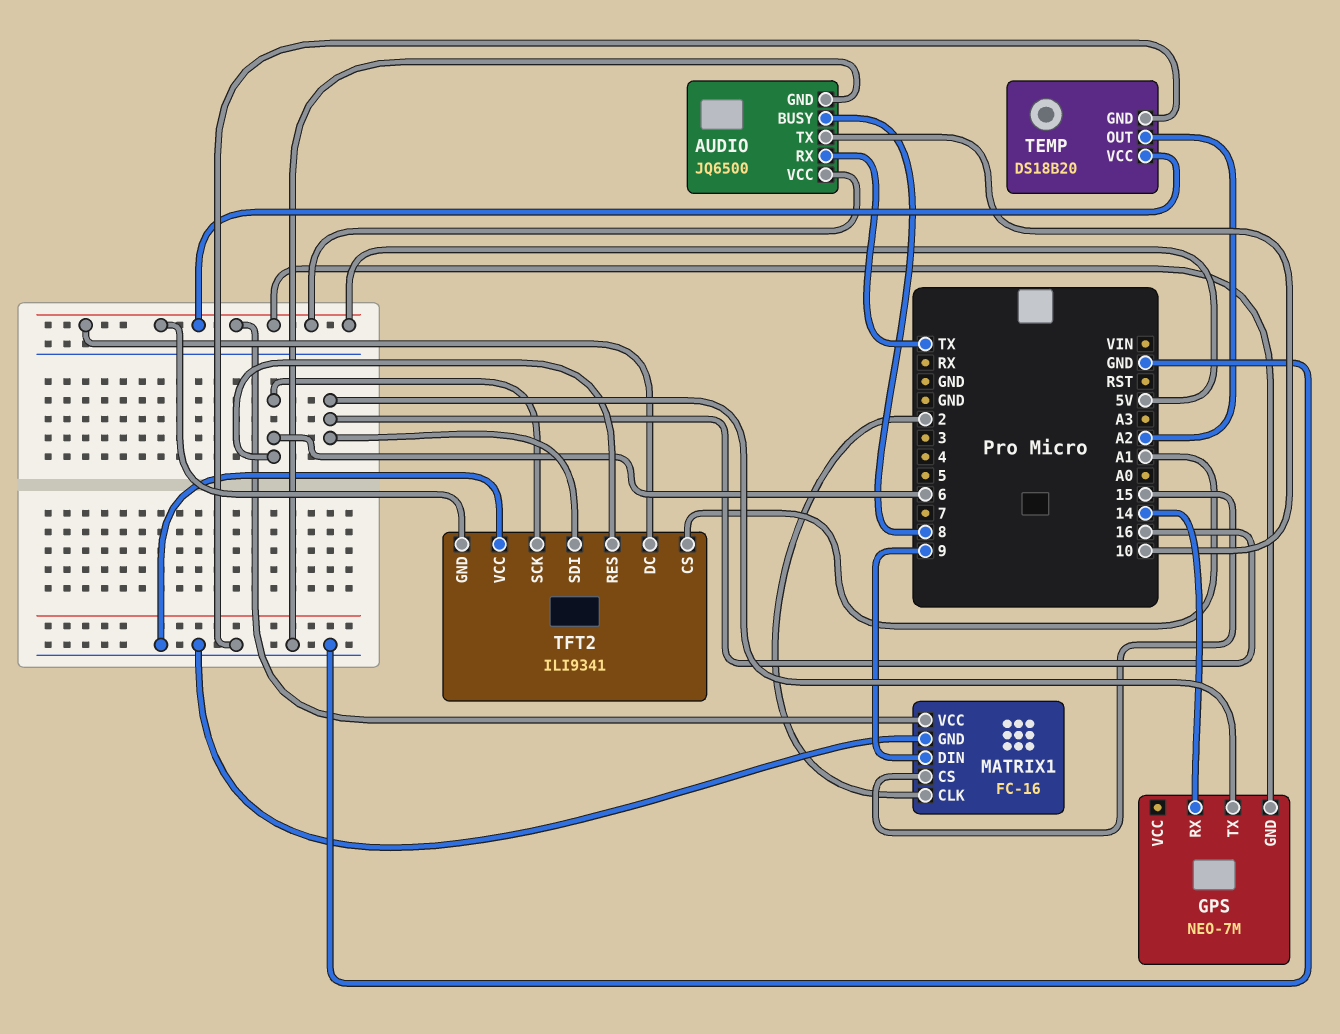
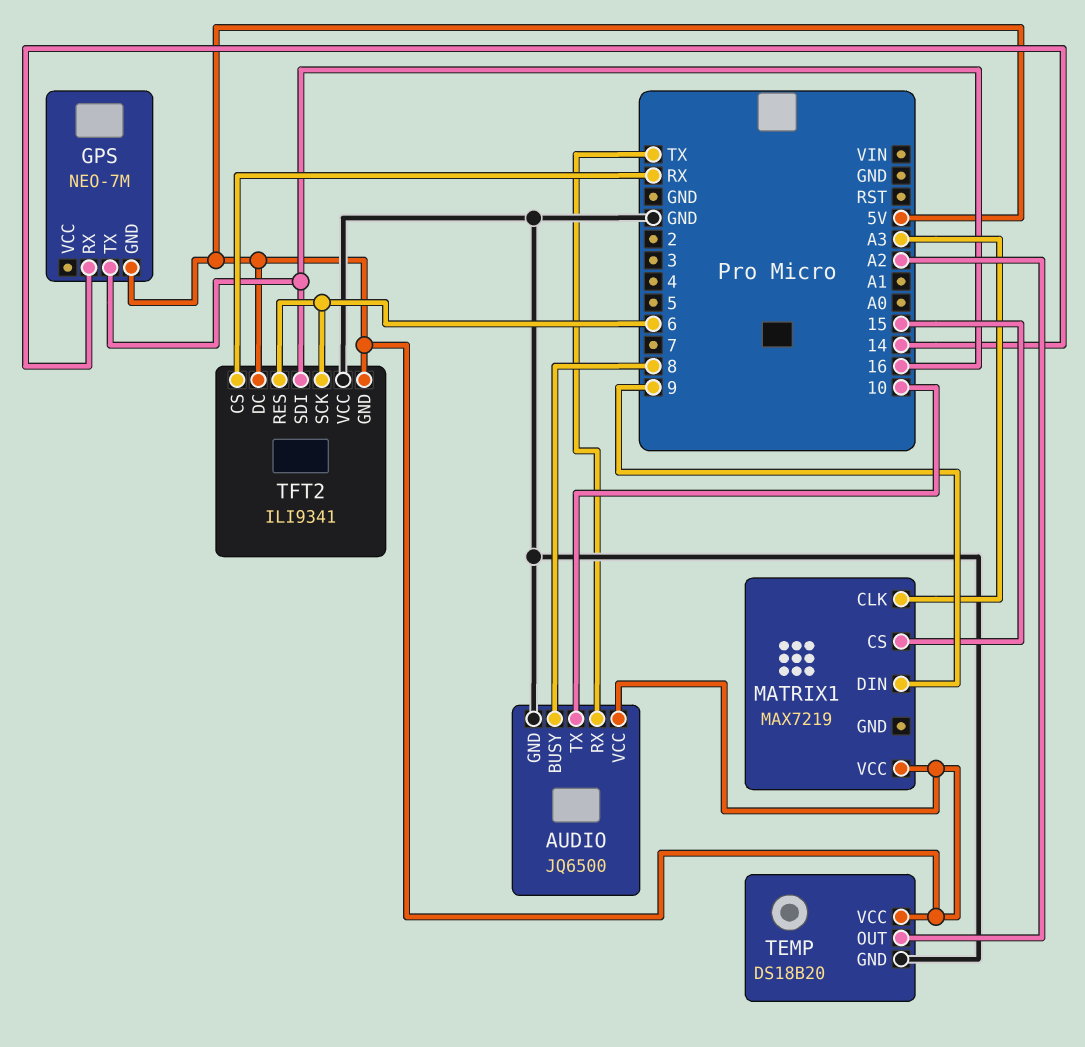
MATRIX1: FC-16 -> MAX7219
MATRIX1 pin CLK: 2 -> A3
MATRIX1 pin GND: GND -> none
TFT2 pin CS: A1 -> RX

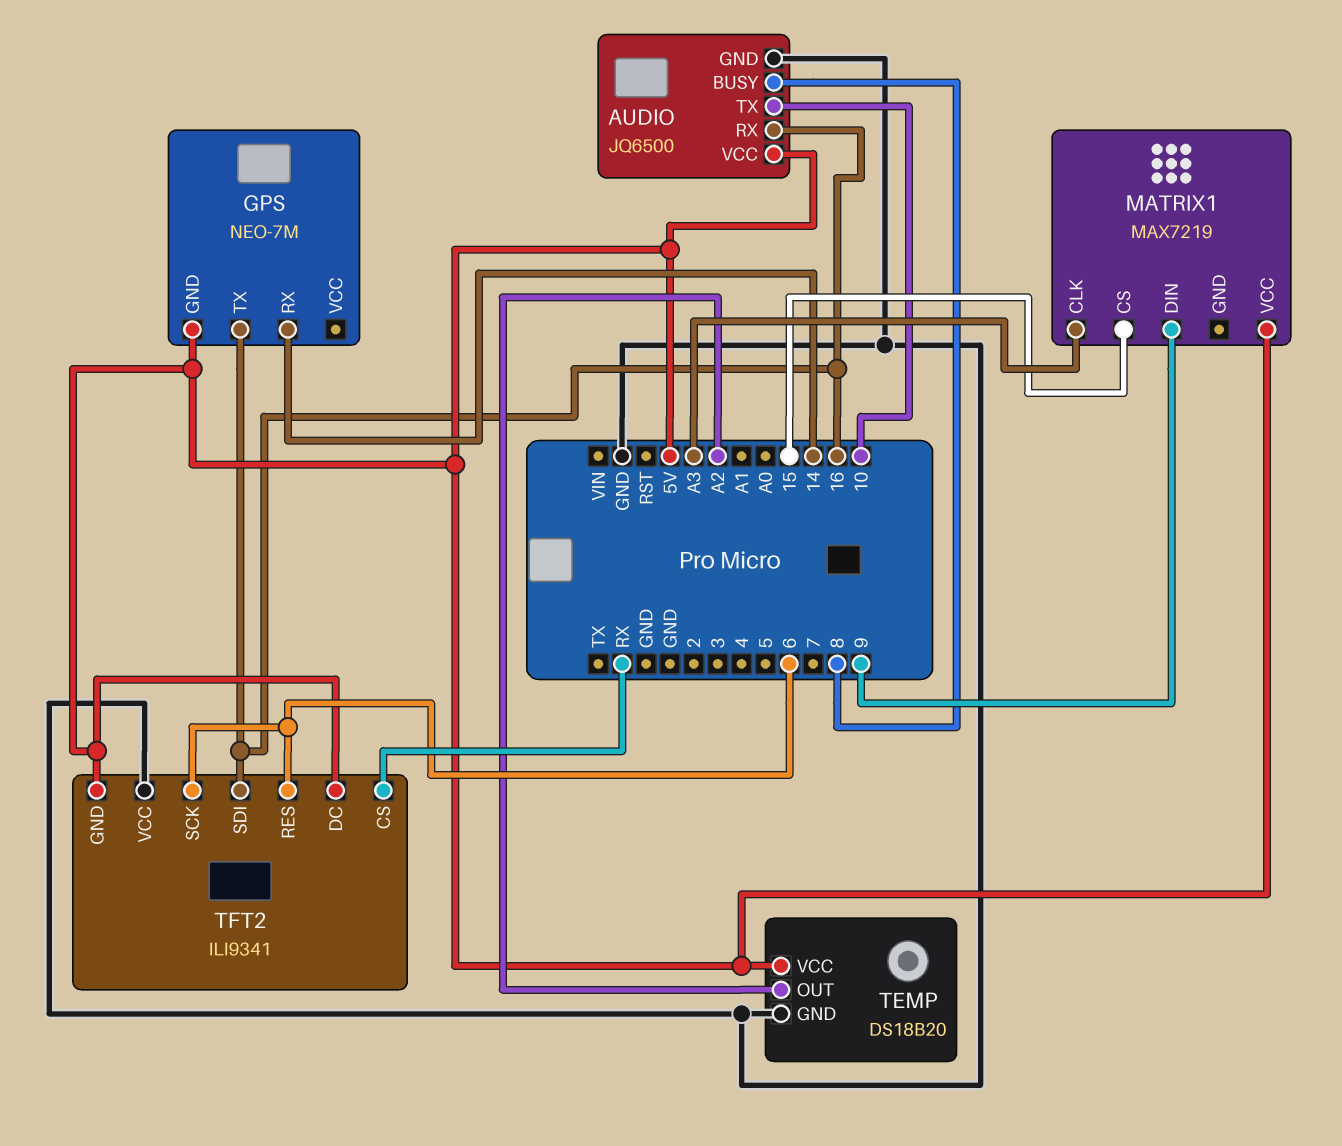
AUDIO pin RX: TX -> 16

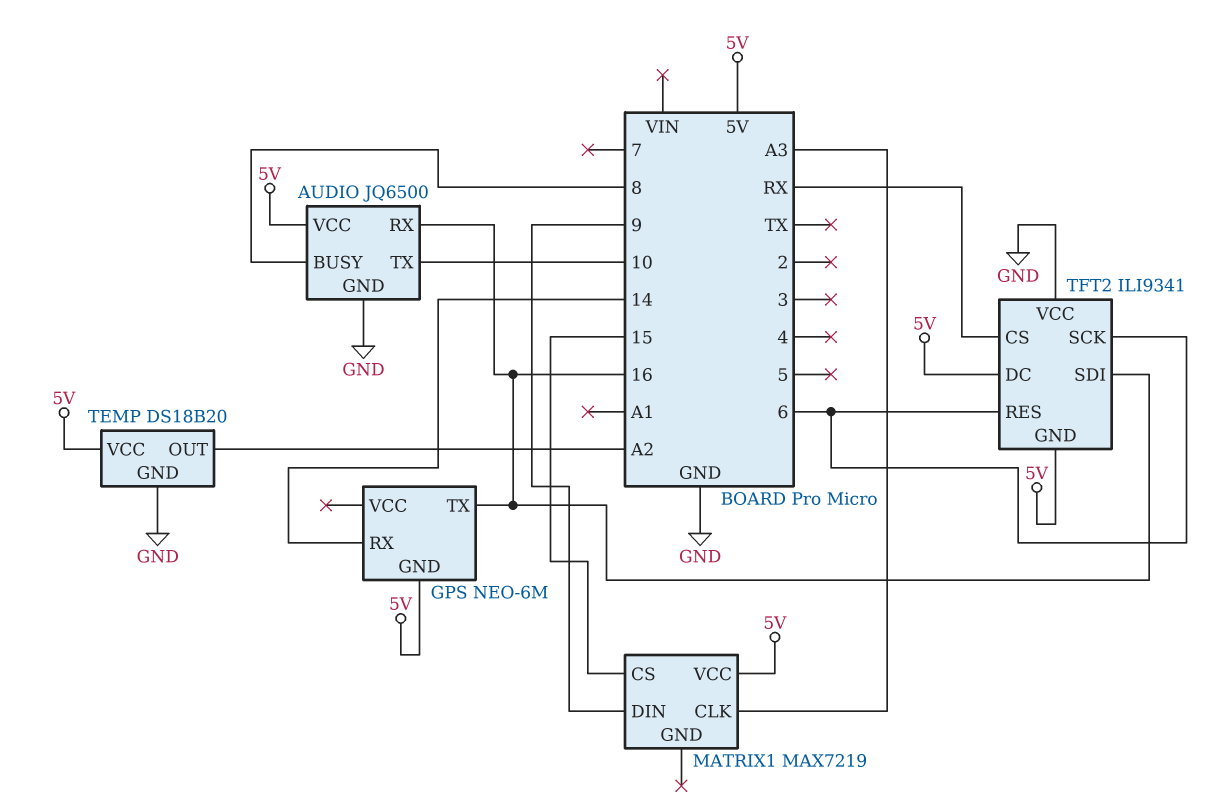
GPS: NEO-7M -> NEO-6M

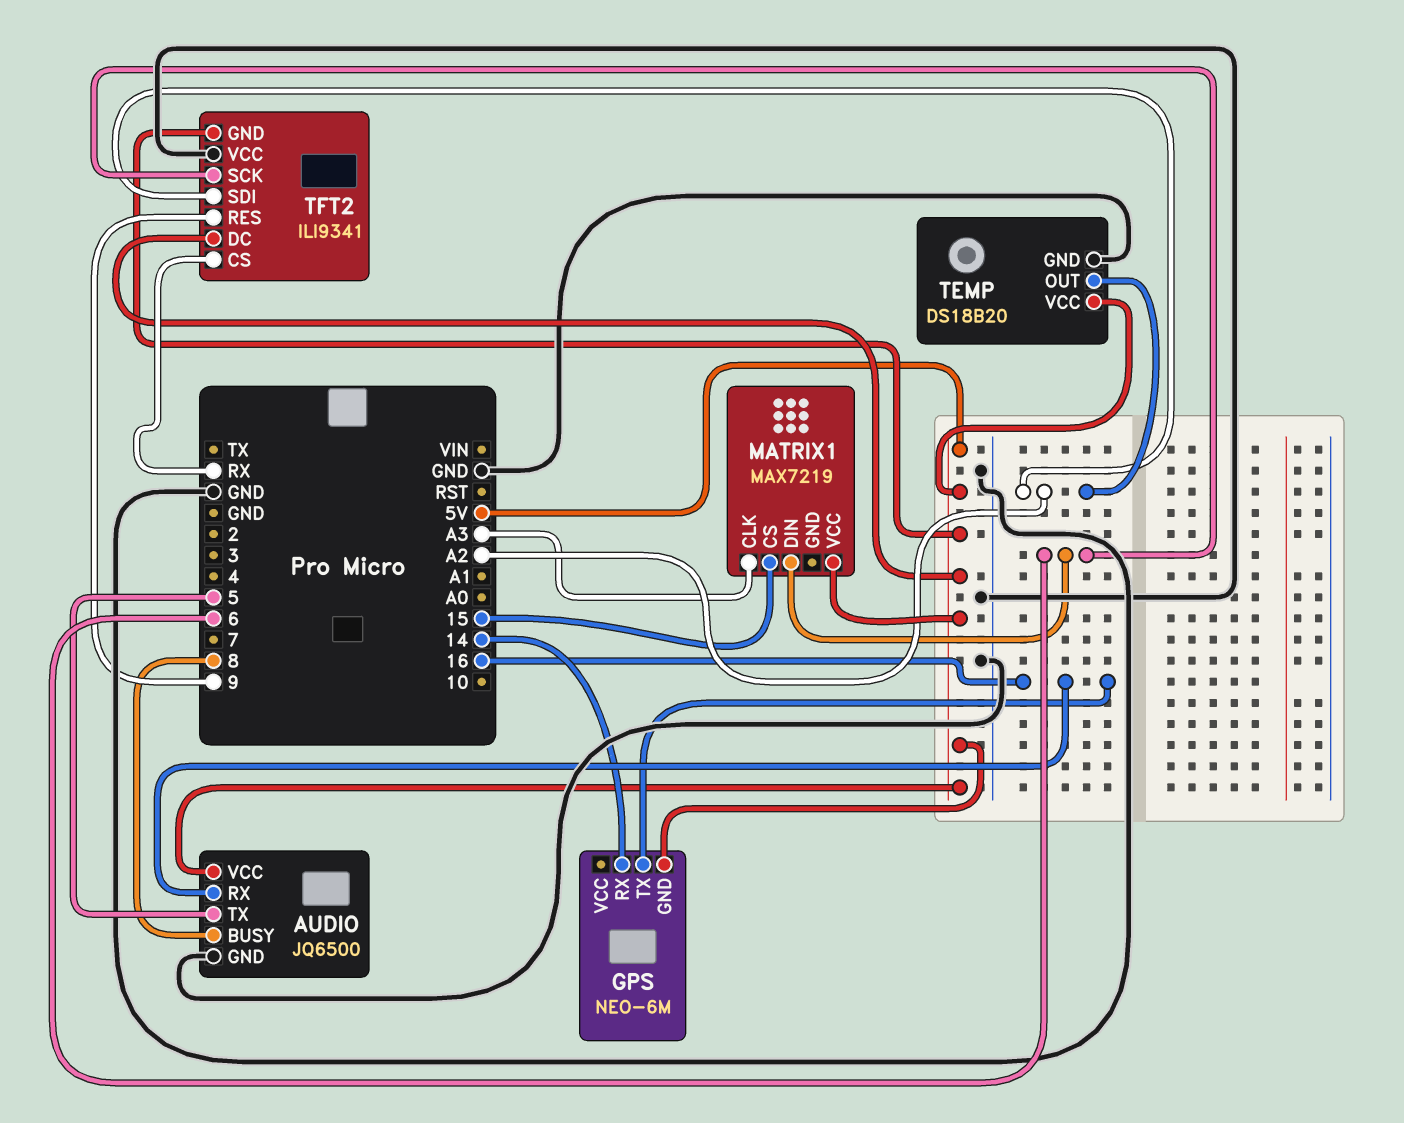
AUDIO pin TX: 10 -> 5
MATRIX1 pin DIN: 9 -> 6
TFT2 pin RES: 6 -> 9
TFT2 pin SDI: 16 -> A2

